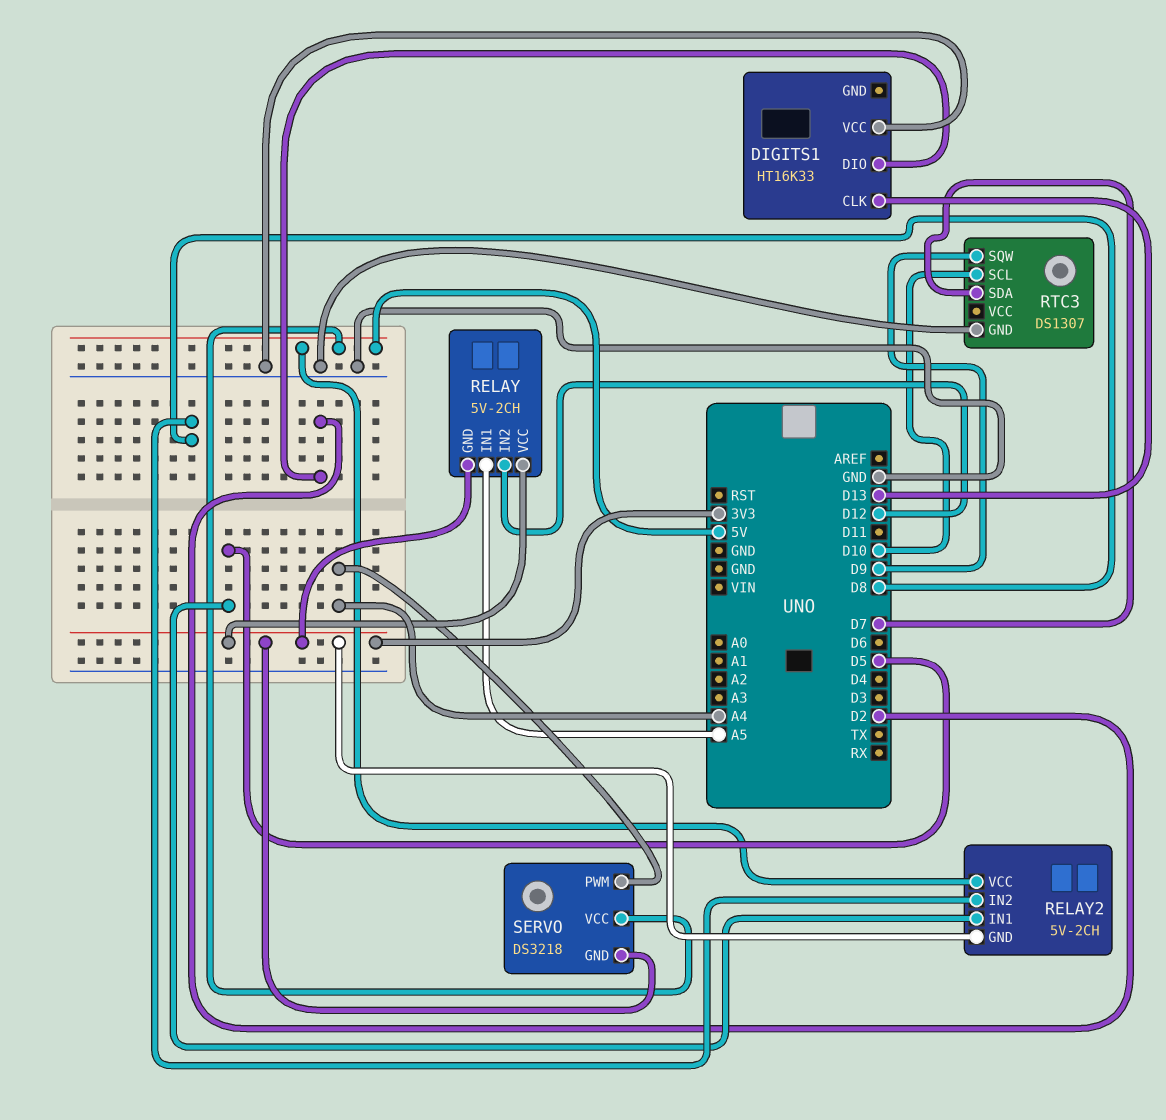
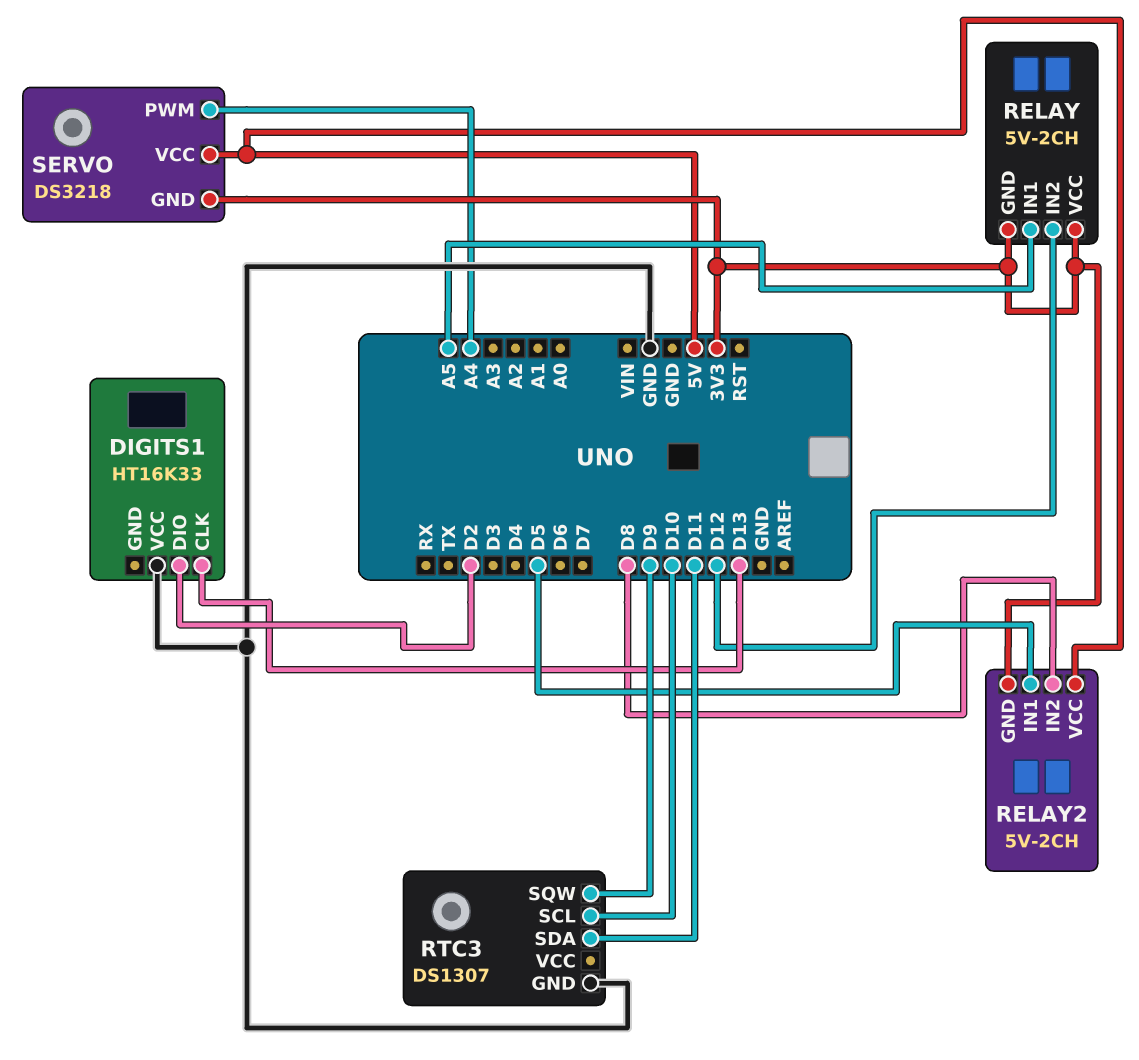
RTC3 pin SDA: D7 -> D11

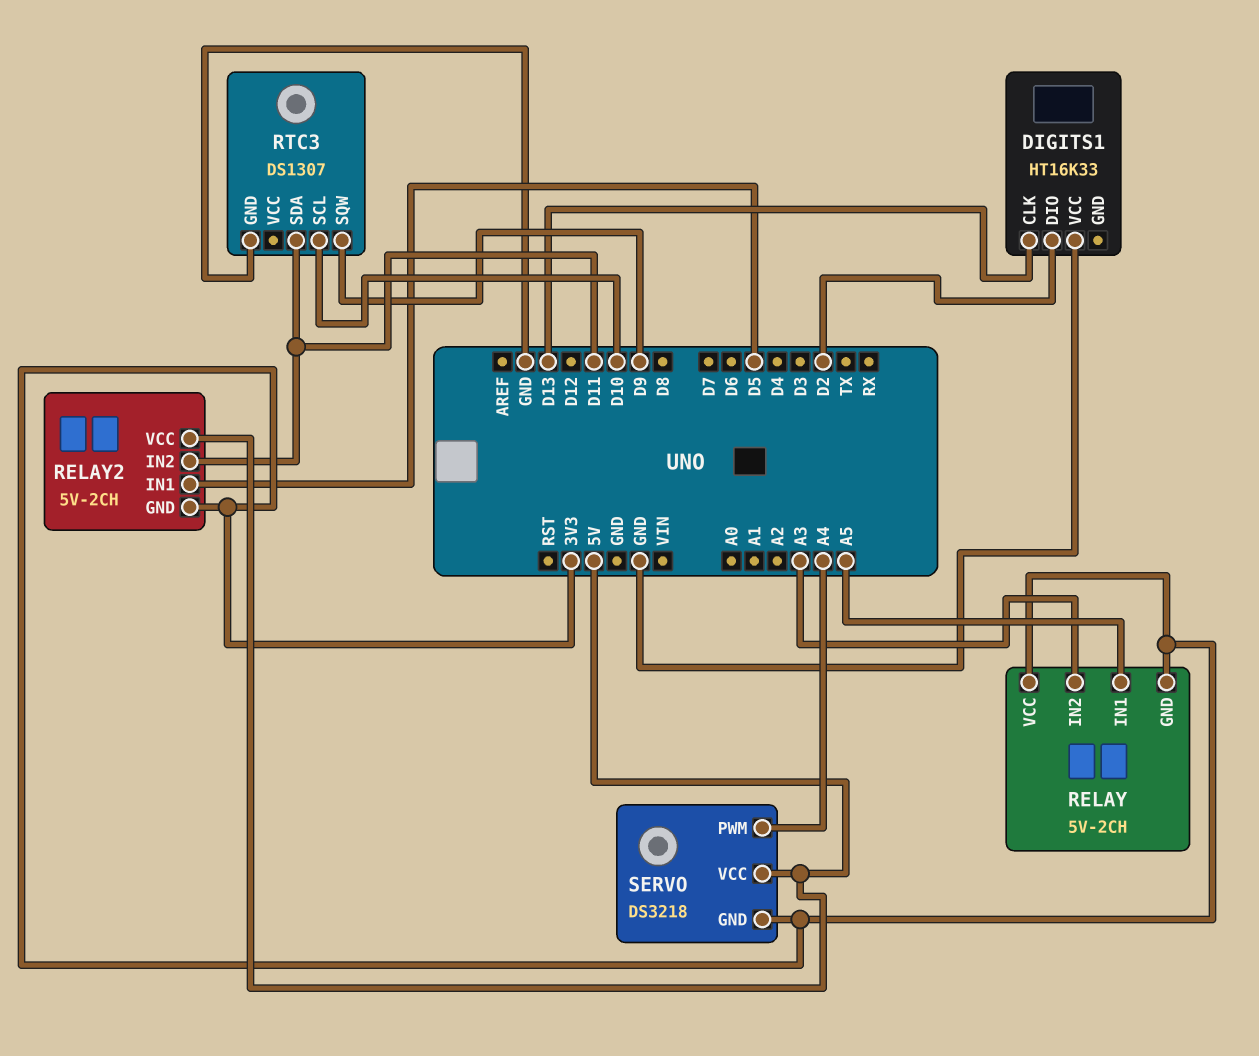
RELAY pin IN2: D12 -> A3
RELAY2 pin IN2: D8 -> D11

